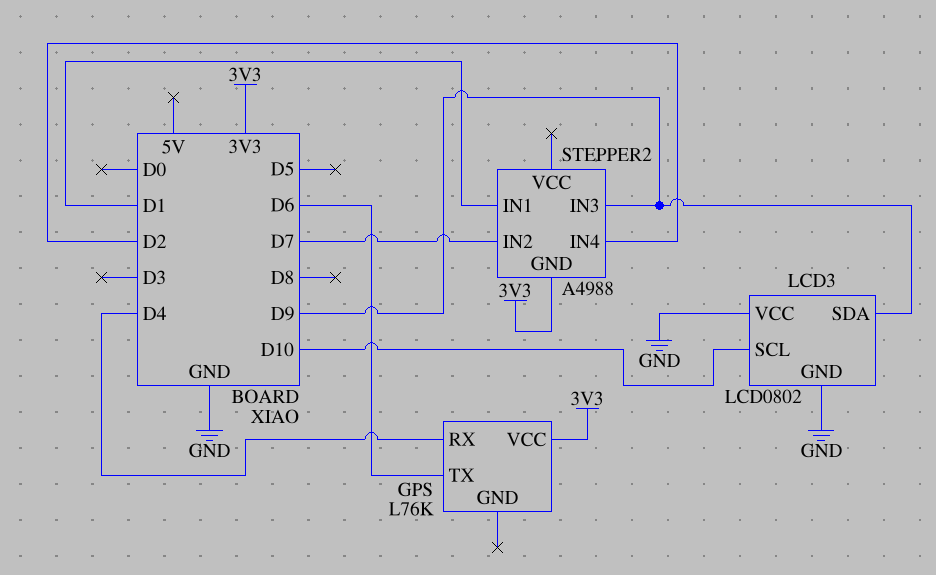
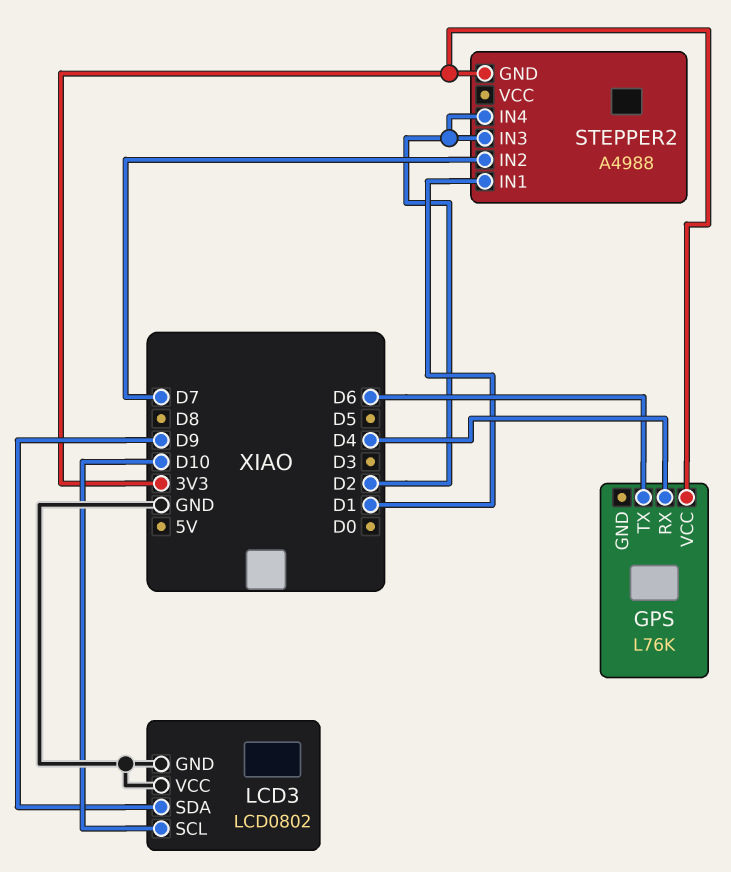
STEPPER2 pin IN3: D9 -> D2

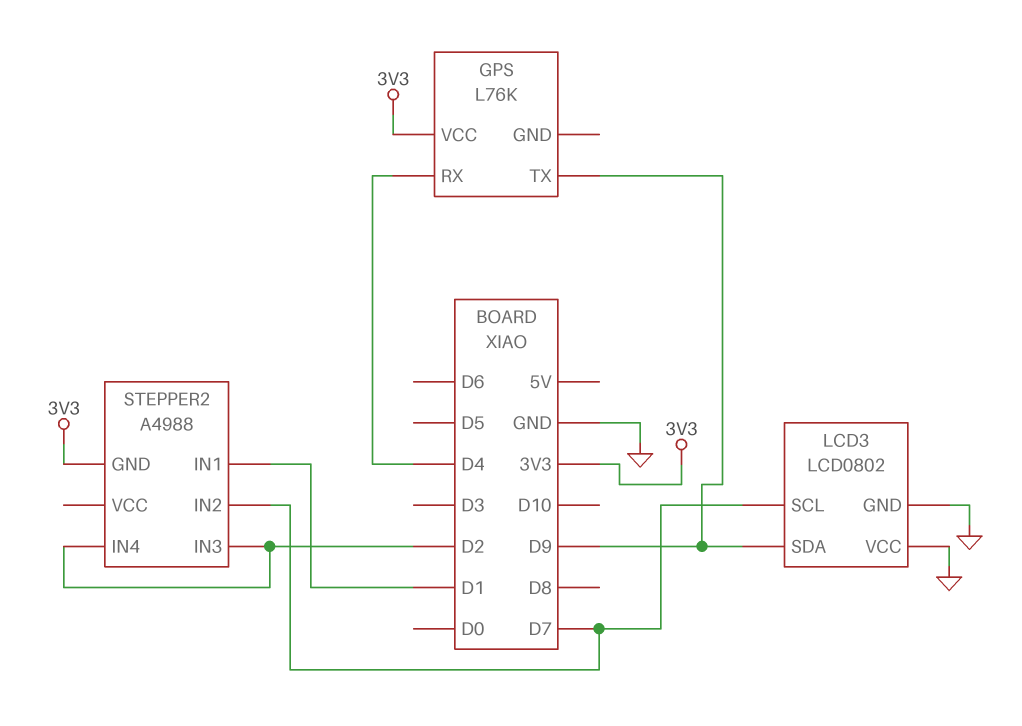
GPS pin TX: D6 -> D9
LCD3 pin SCL: D10 -> D7

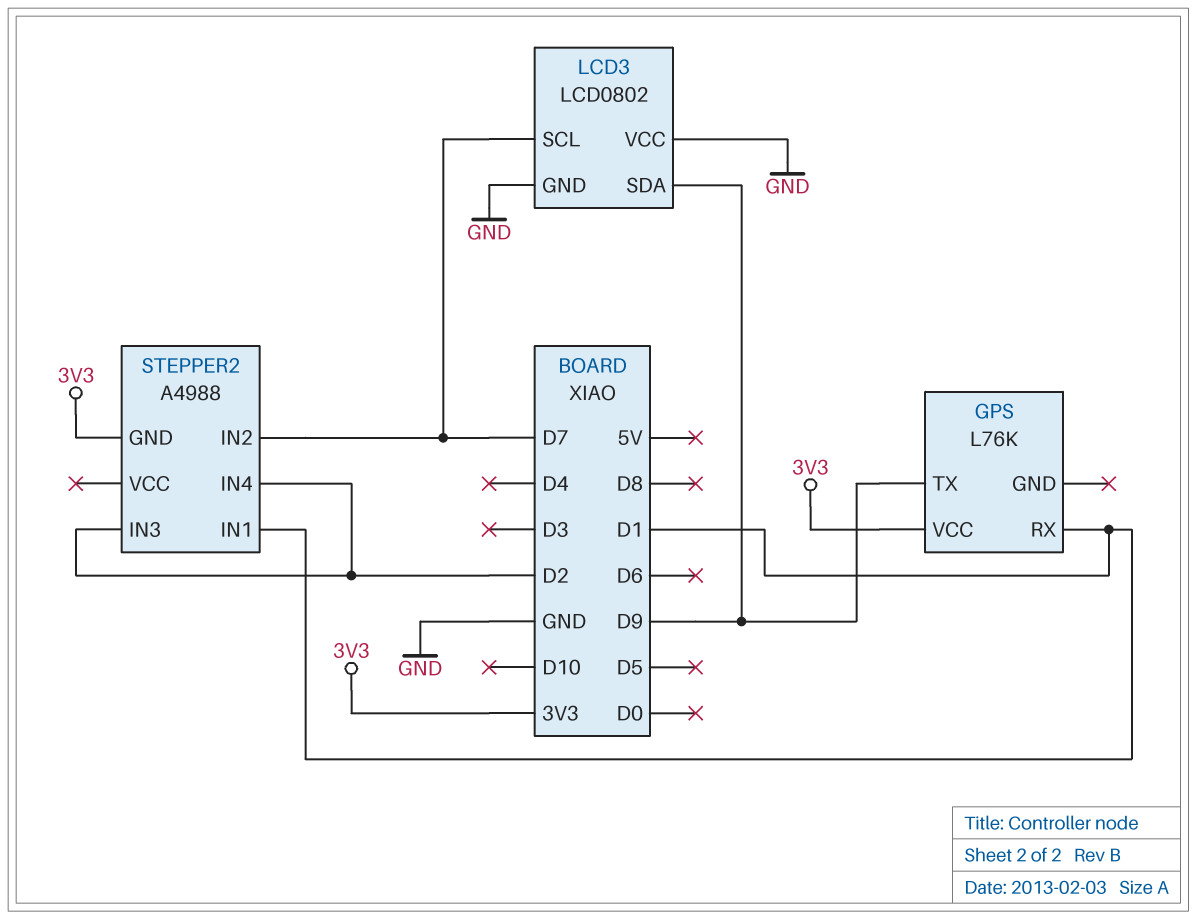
GPS pin RX: D4 -> D1

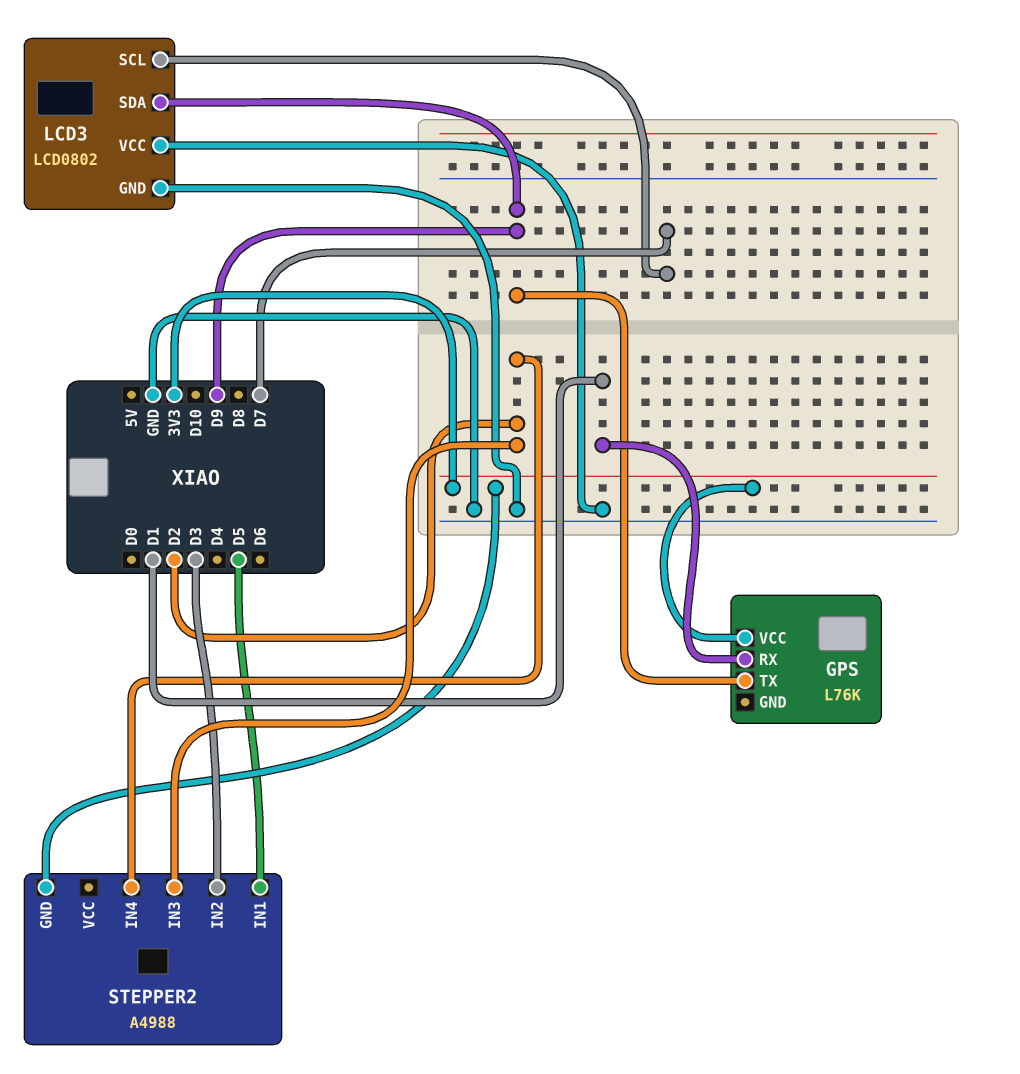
STEPPER2 pin IN1: D1 -> D5
STEPPER2 pin IN2: D7 -> D3

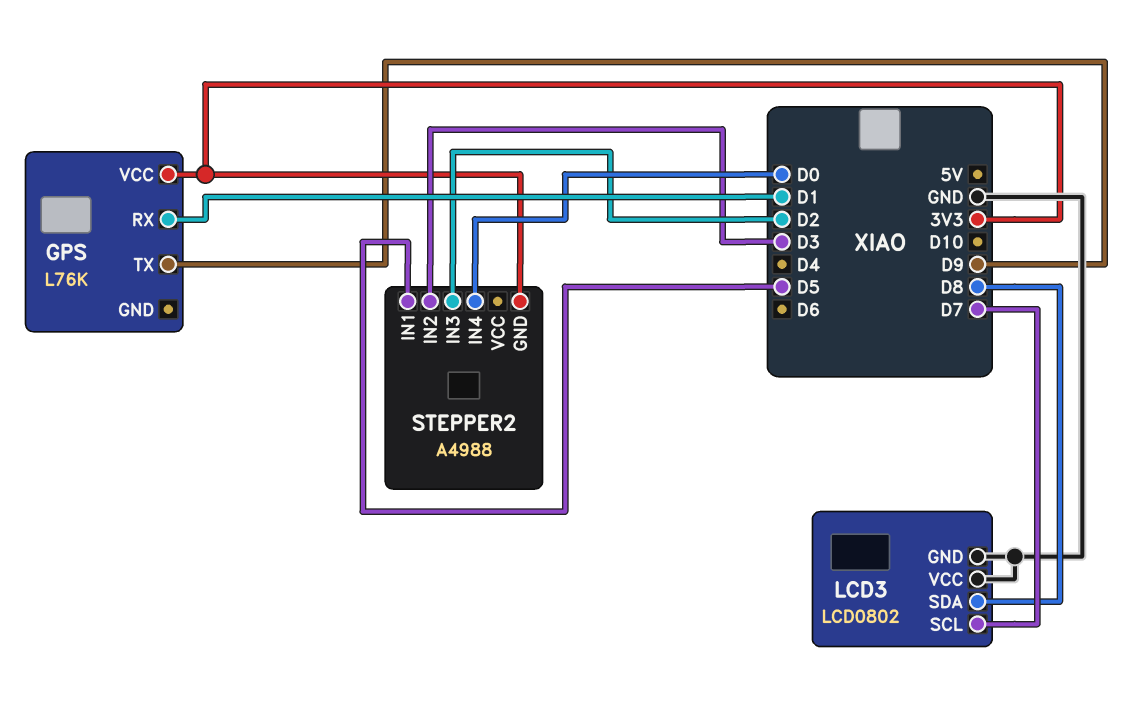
LCD3 pin SDA: D9 -> D8
STEPPER2 pin IN4: D2 -> D0

